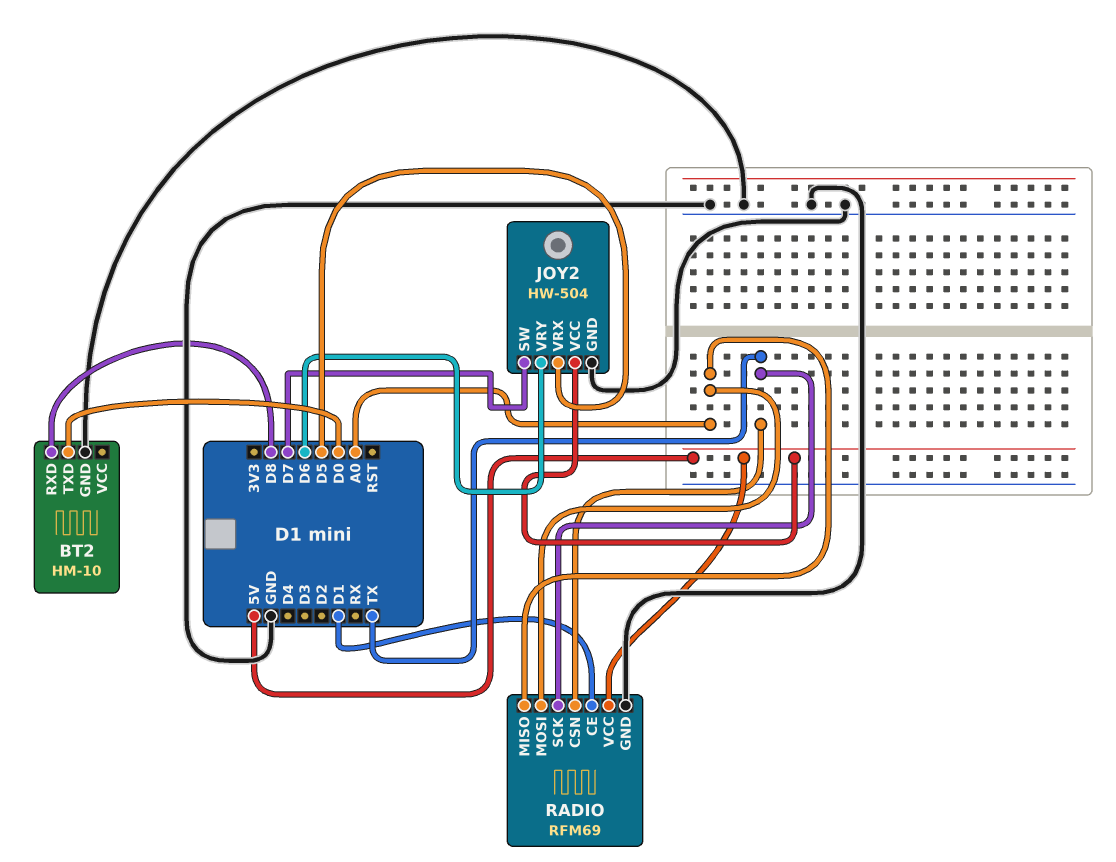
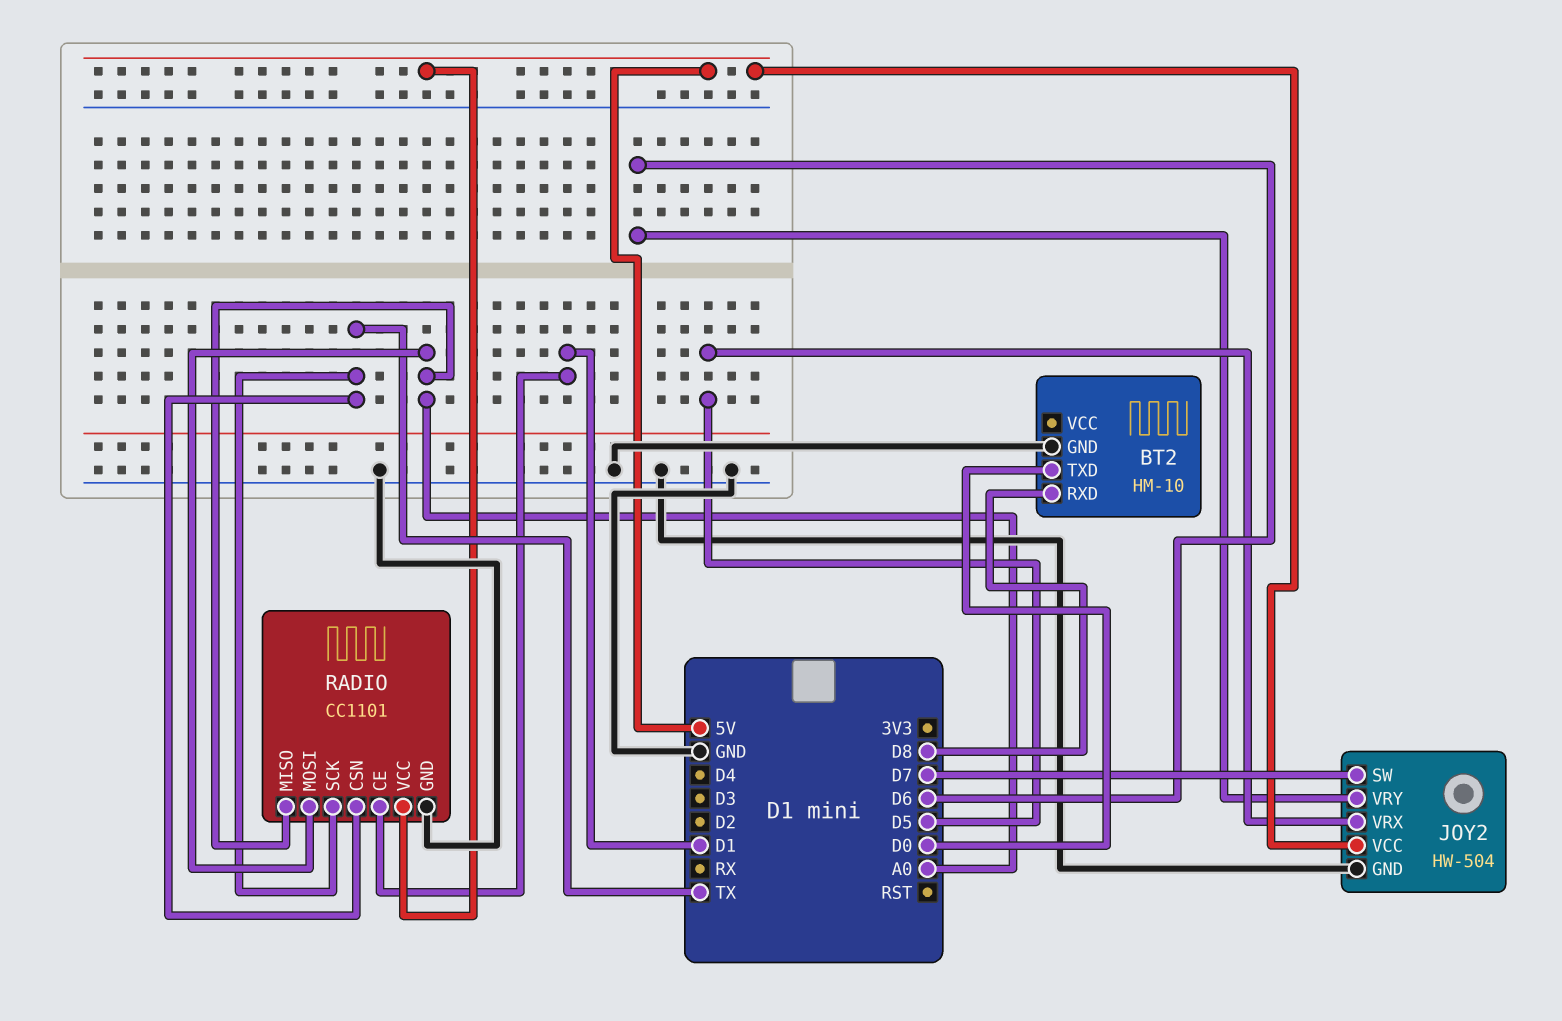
RADIO: RFM69 -> CC1101

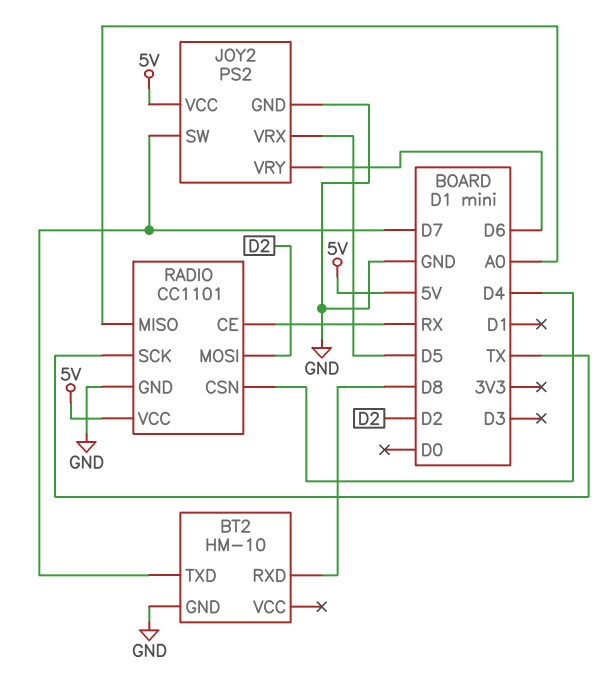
BT2 pin TXD: D0 -> D7
JOY2: HW-504 -> PS2
RADIO pin CE: D1 -> RX
RADIO pin CSN: TX -> D4
RADIO pin MOSI: A0 -> D2

